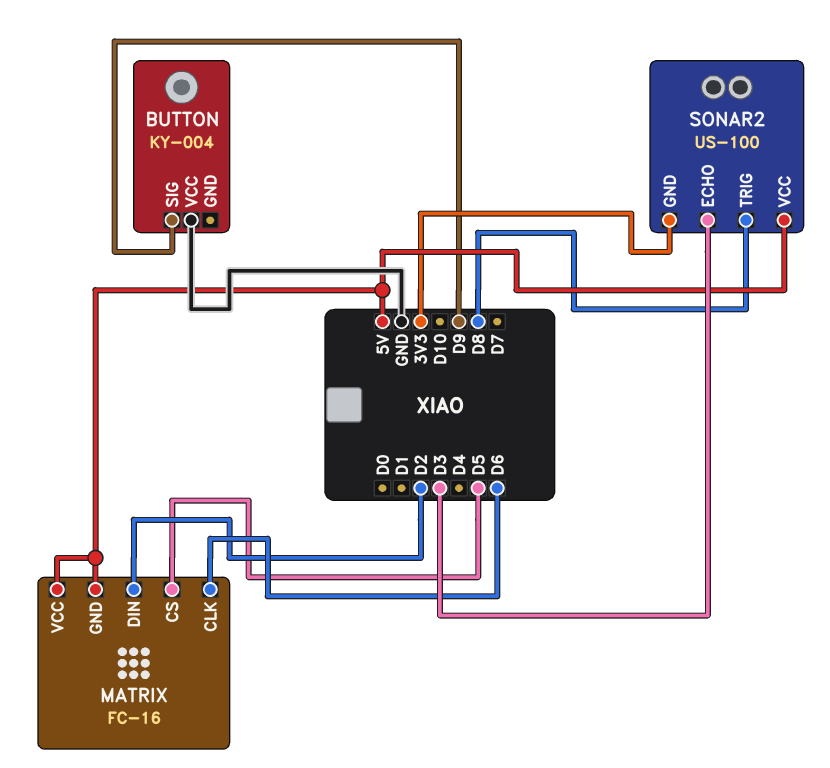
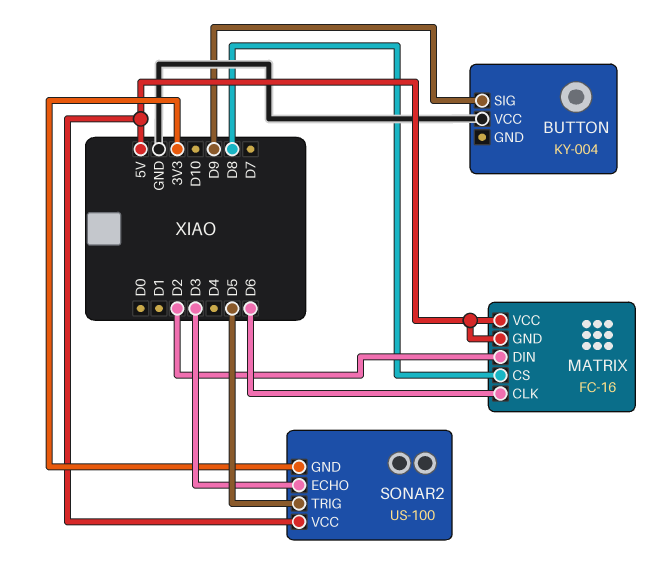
MATRIX pin CS: D5 -> D8
SONAR2 pin TRIG: D8 -> D5

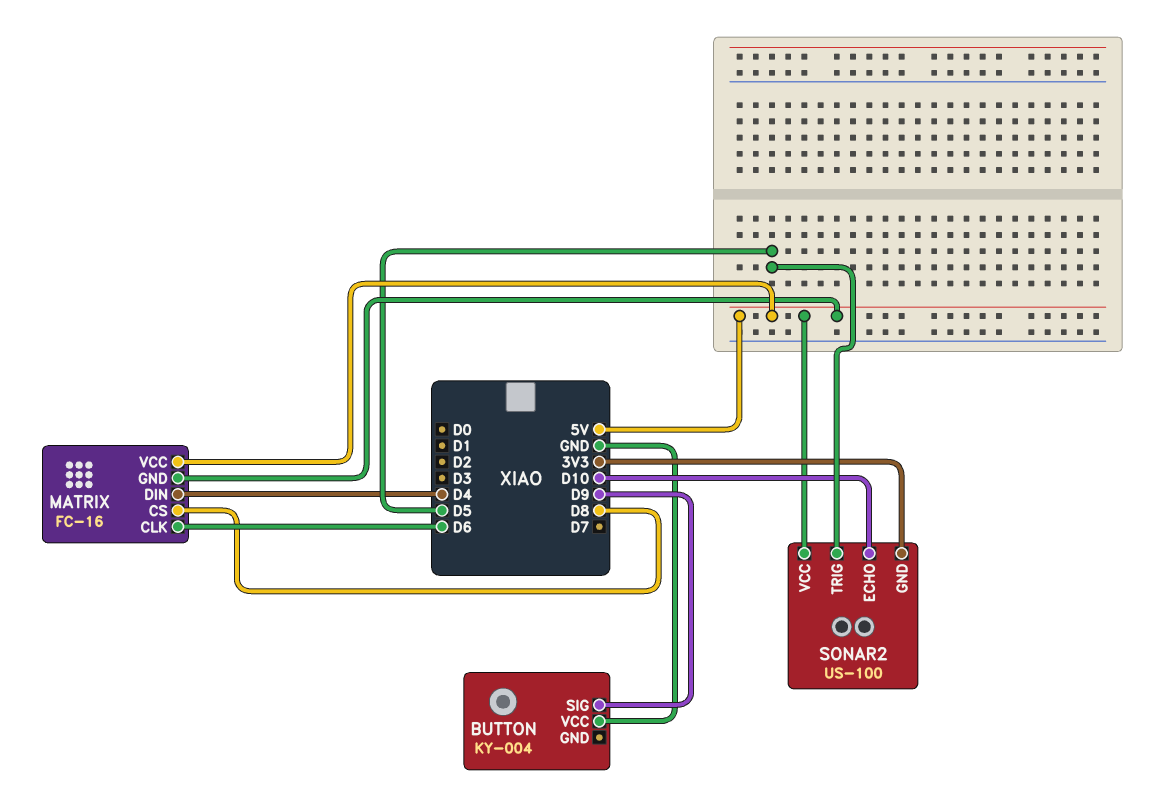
MATRIX pin DIN: D2 -> D4
SONAR2 pin ECHO: D3 -> D10

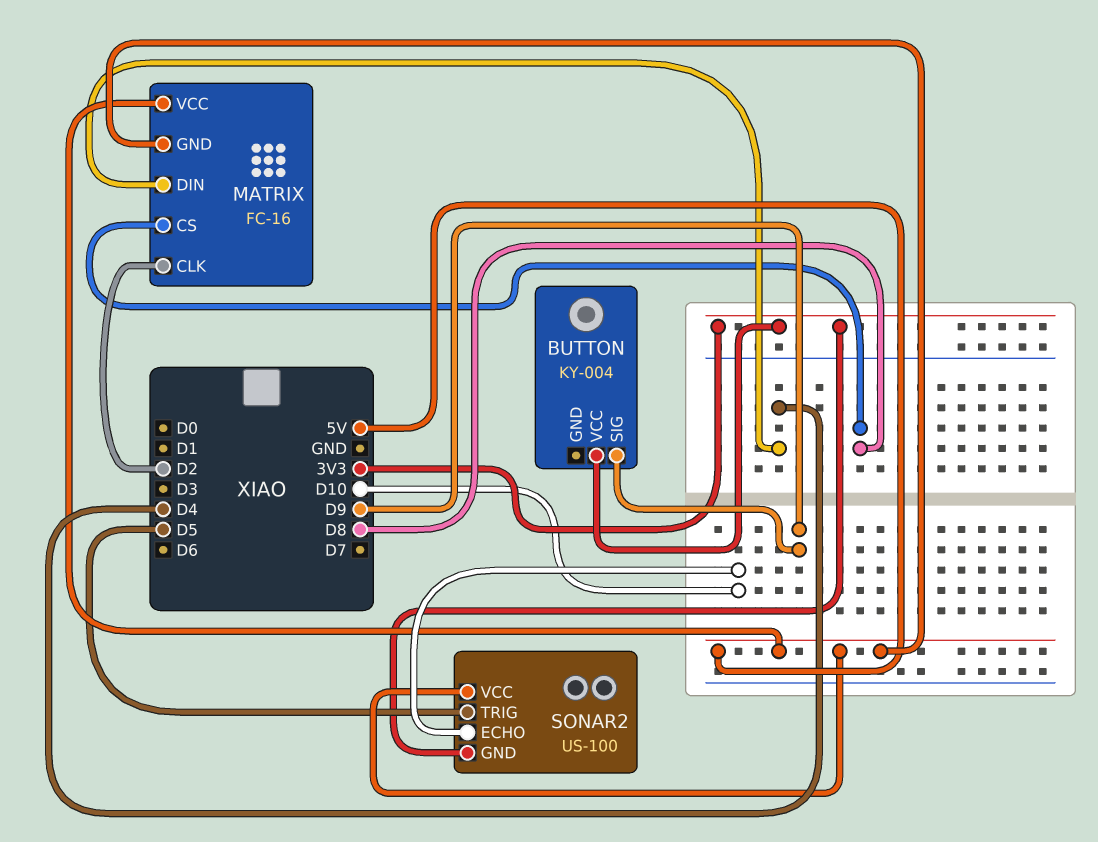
BUTTON pin VCC: GND -> 3V3
MATRIX pin CLK: D6 -> D2

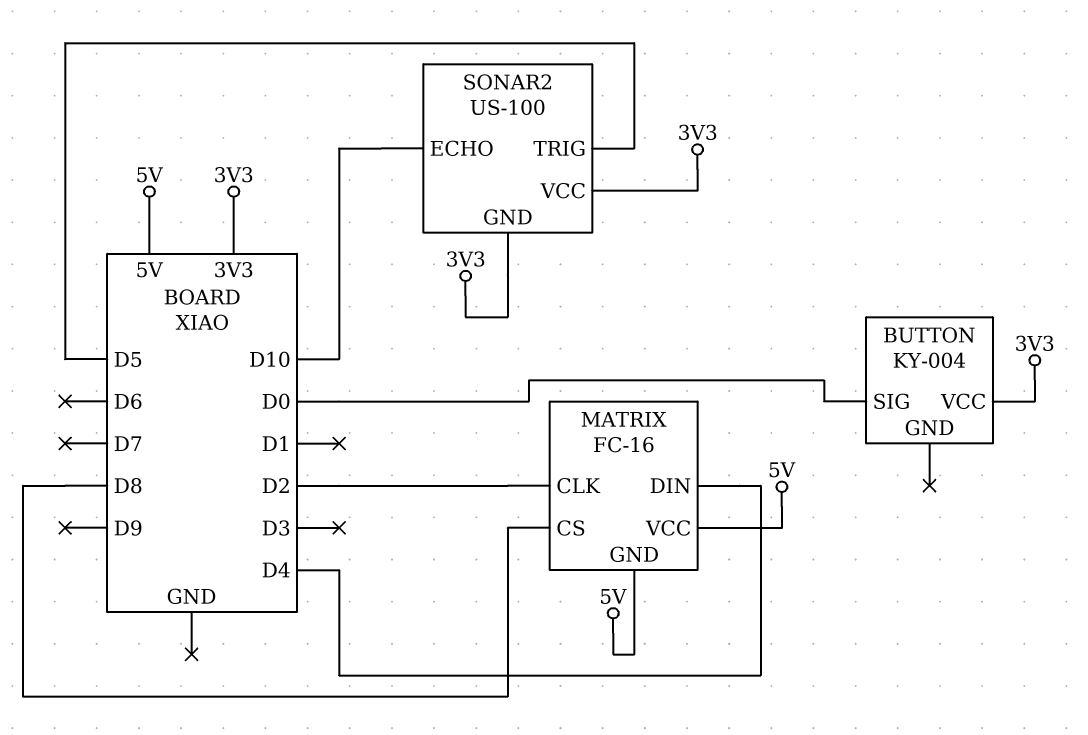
BUTTON pin SIG: D9 -> D0
SONAR2 pin VCC: 5V -> 3V3

